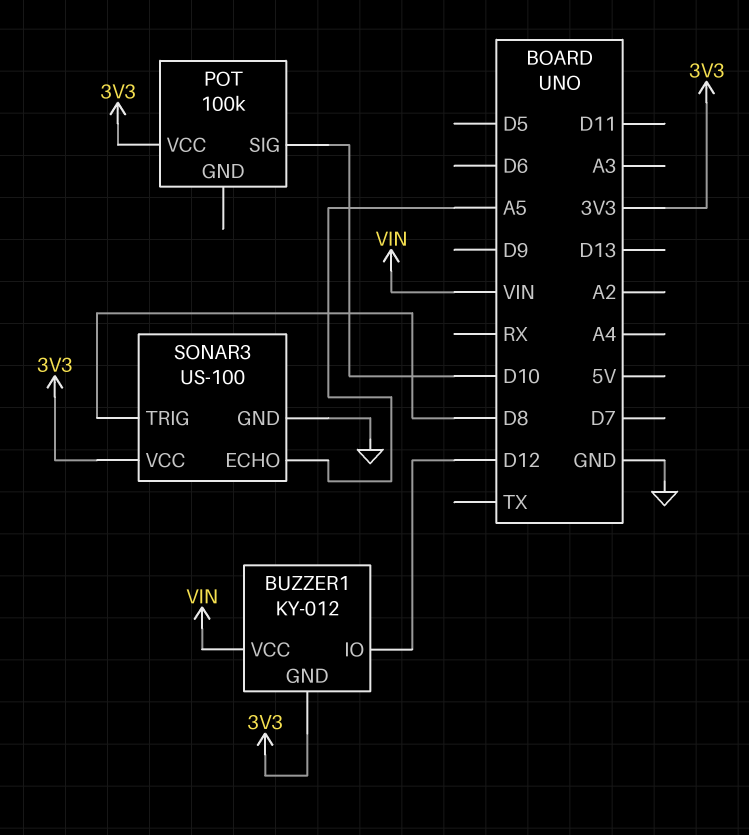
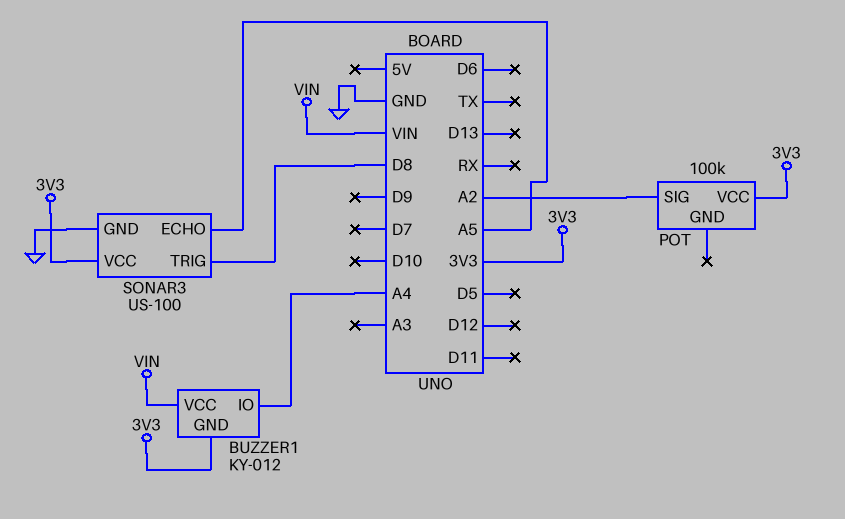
BUZZER1 pin IO: D12 -> A4
POT pin SIG: D10 -> A2

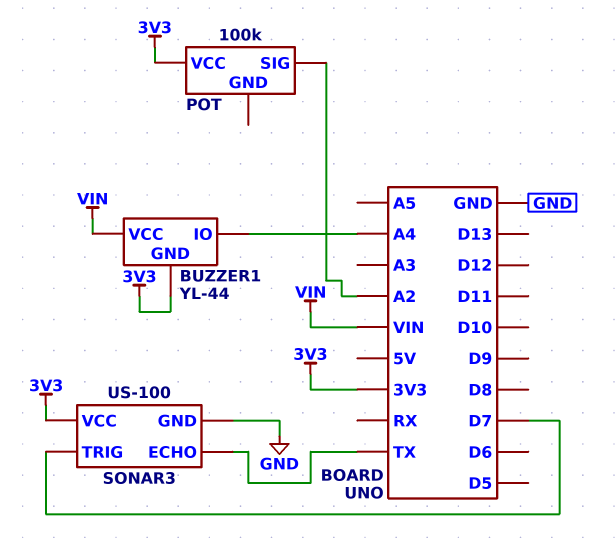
BUZZER1: KY-012 -> YL-44
SONAR3 pin ECHO: A5 -> TX
SONAR3 pin TRIG: D8 -> D7

